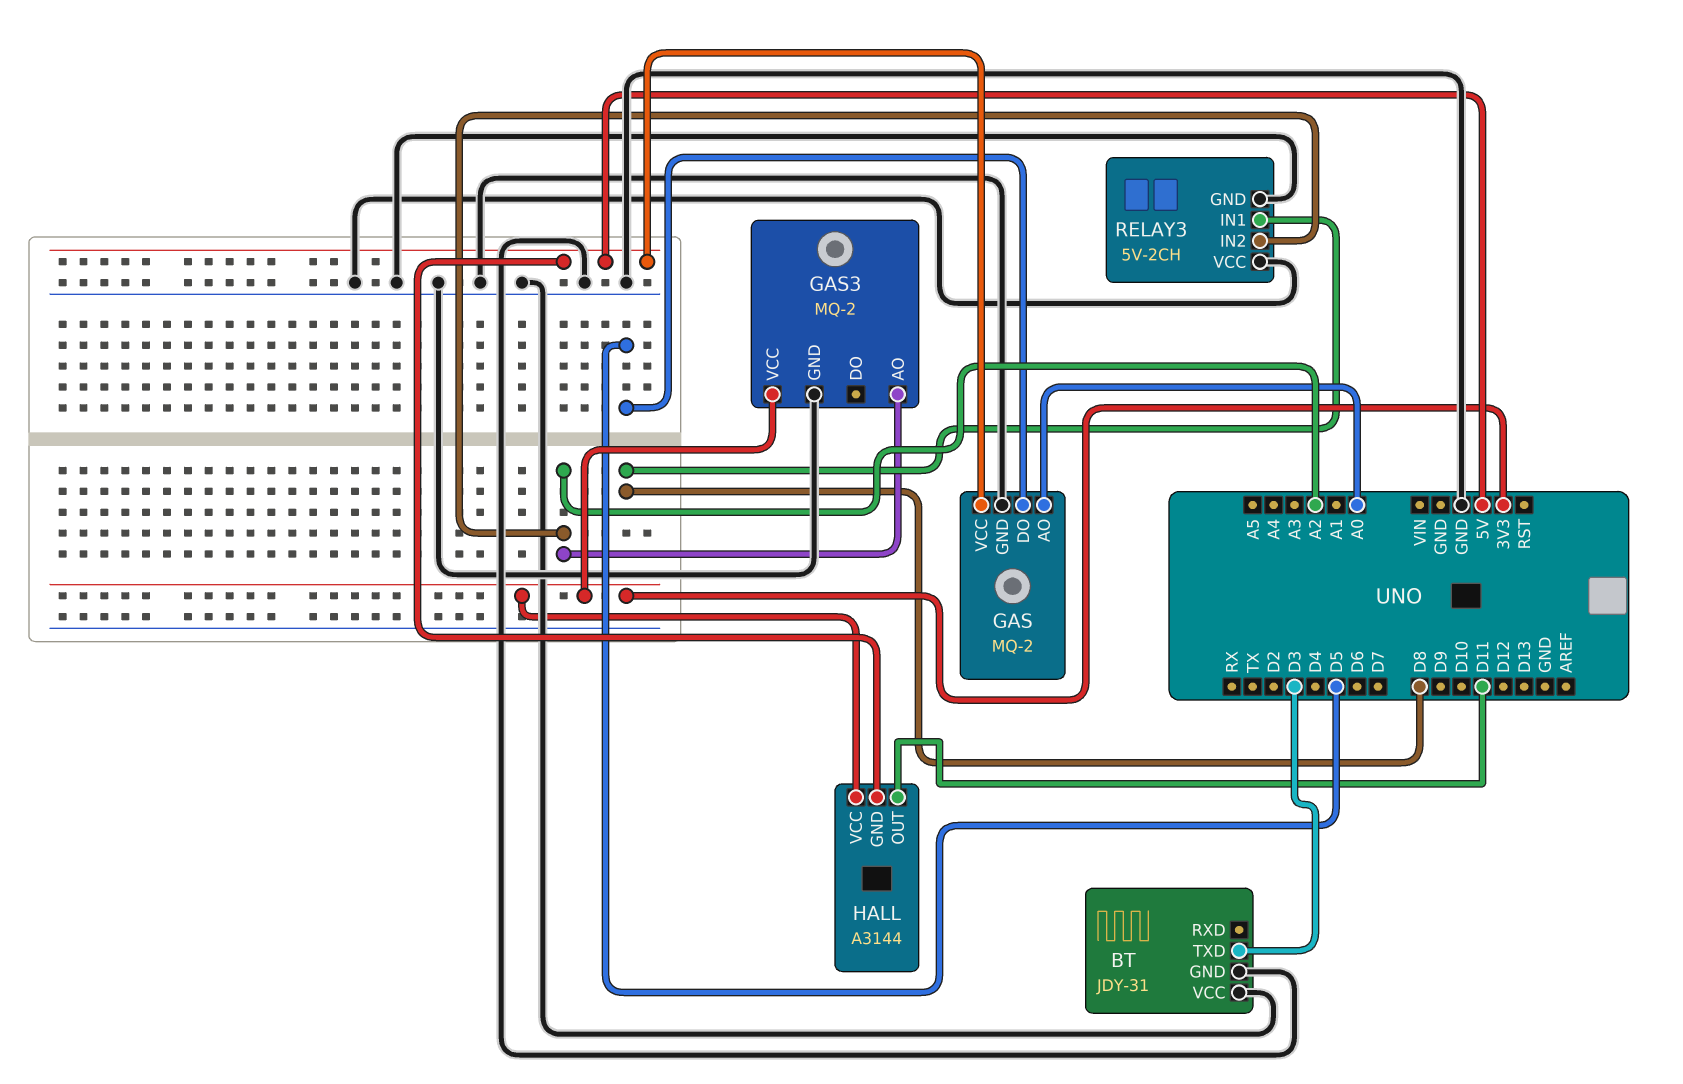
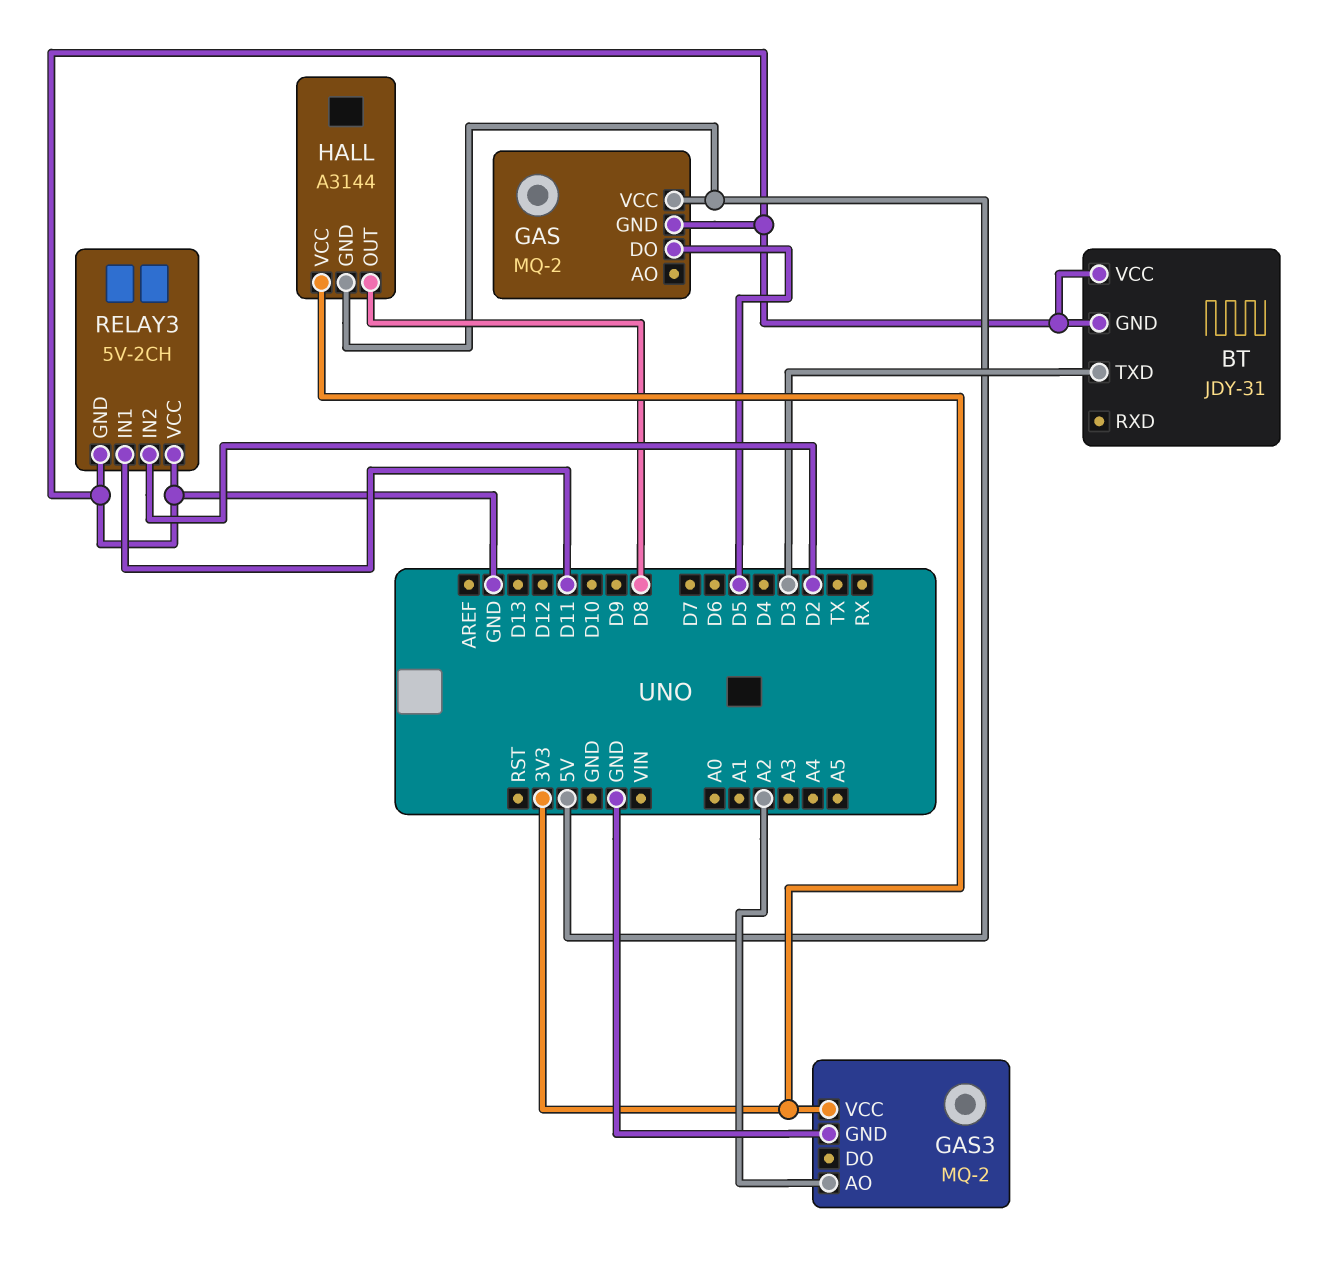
GAS pin AO: A0 -> none
HALL pin OUT: D11 -> D8
RELAY3 pin IN1: D8 -> D11
RELAY3 pin IN2: A2 -> D2

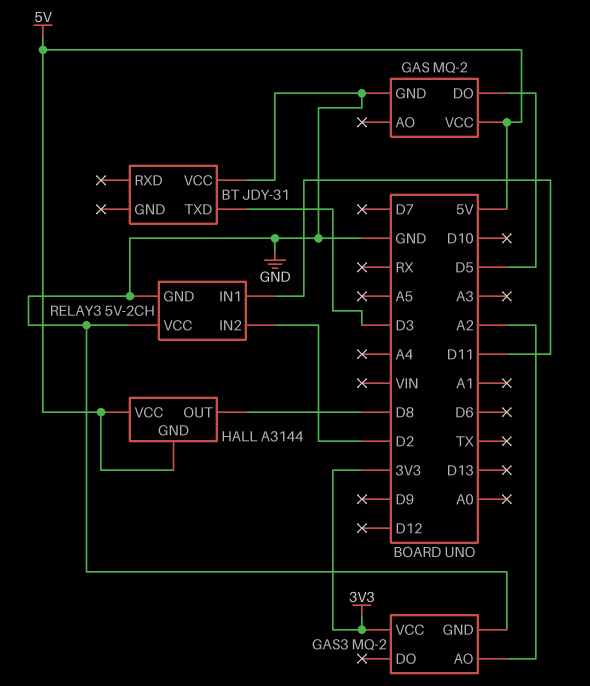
BT pin GND: GND -> none
HALL pin VCC: 3V3 -> 5V

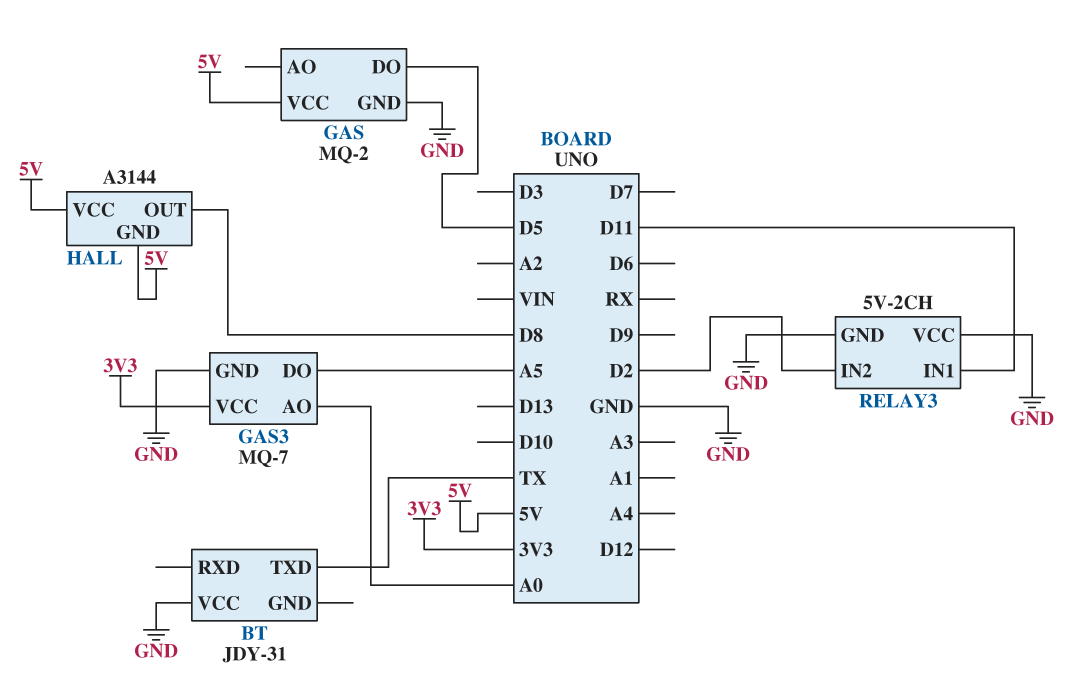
BT pin TXD: D3 -> TX
GAS3: MQ-2 -> MQ-7
GAS3 pin AO: A2 -> A0
GAS3 pin DO: none -> A5

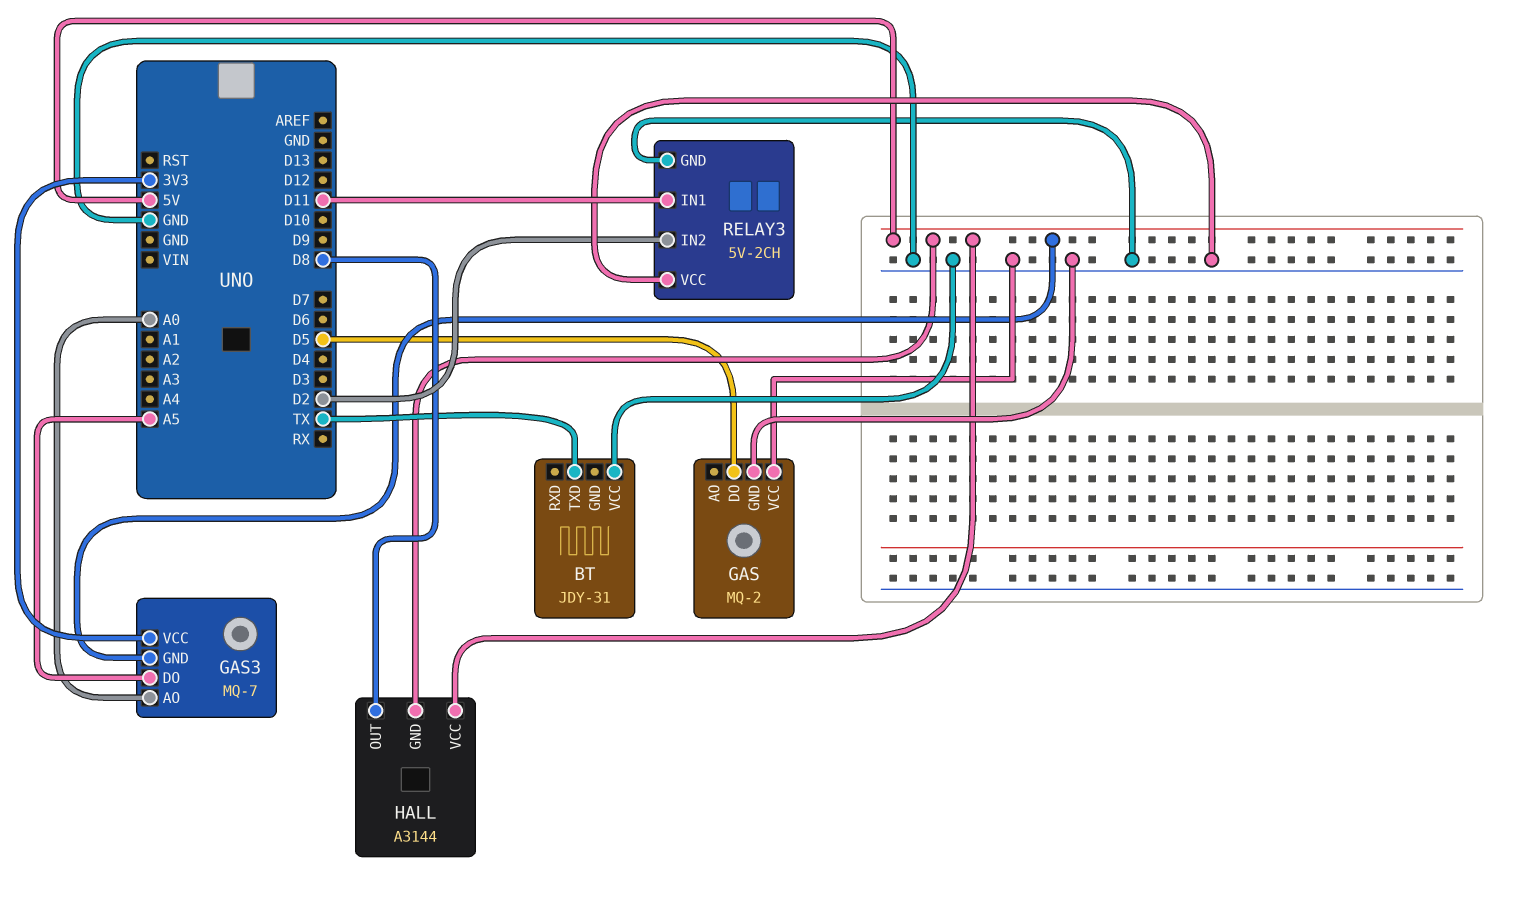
GAS pin VCC: 5V -> GND
GAS3 pin GND: GND -> 5V

